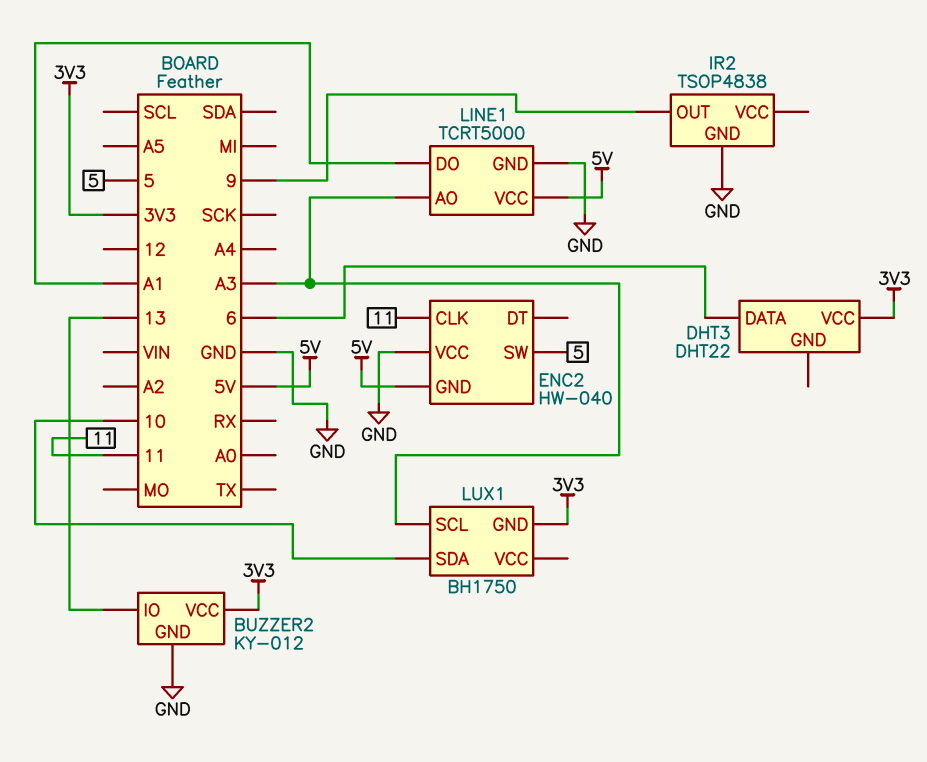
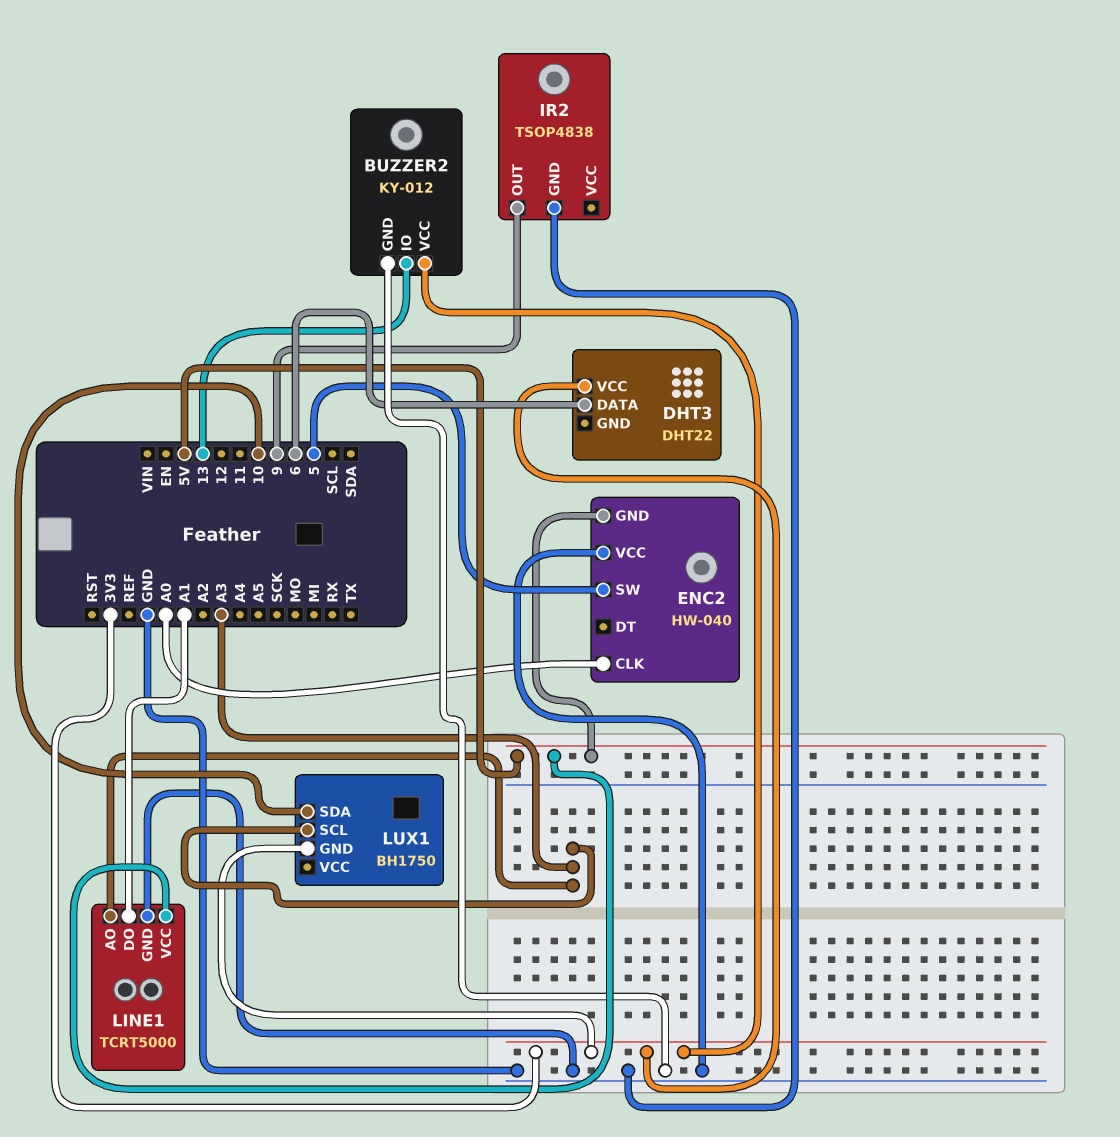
ENC2 pin CLK: 11 -> A0

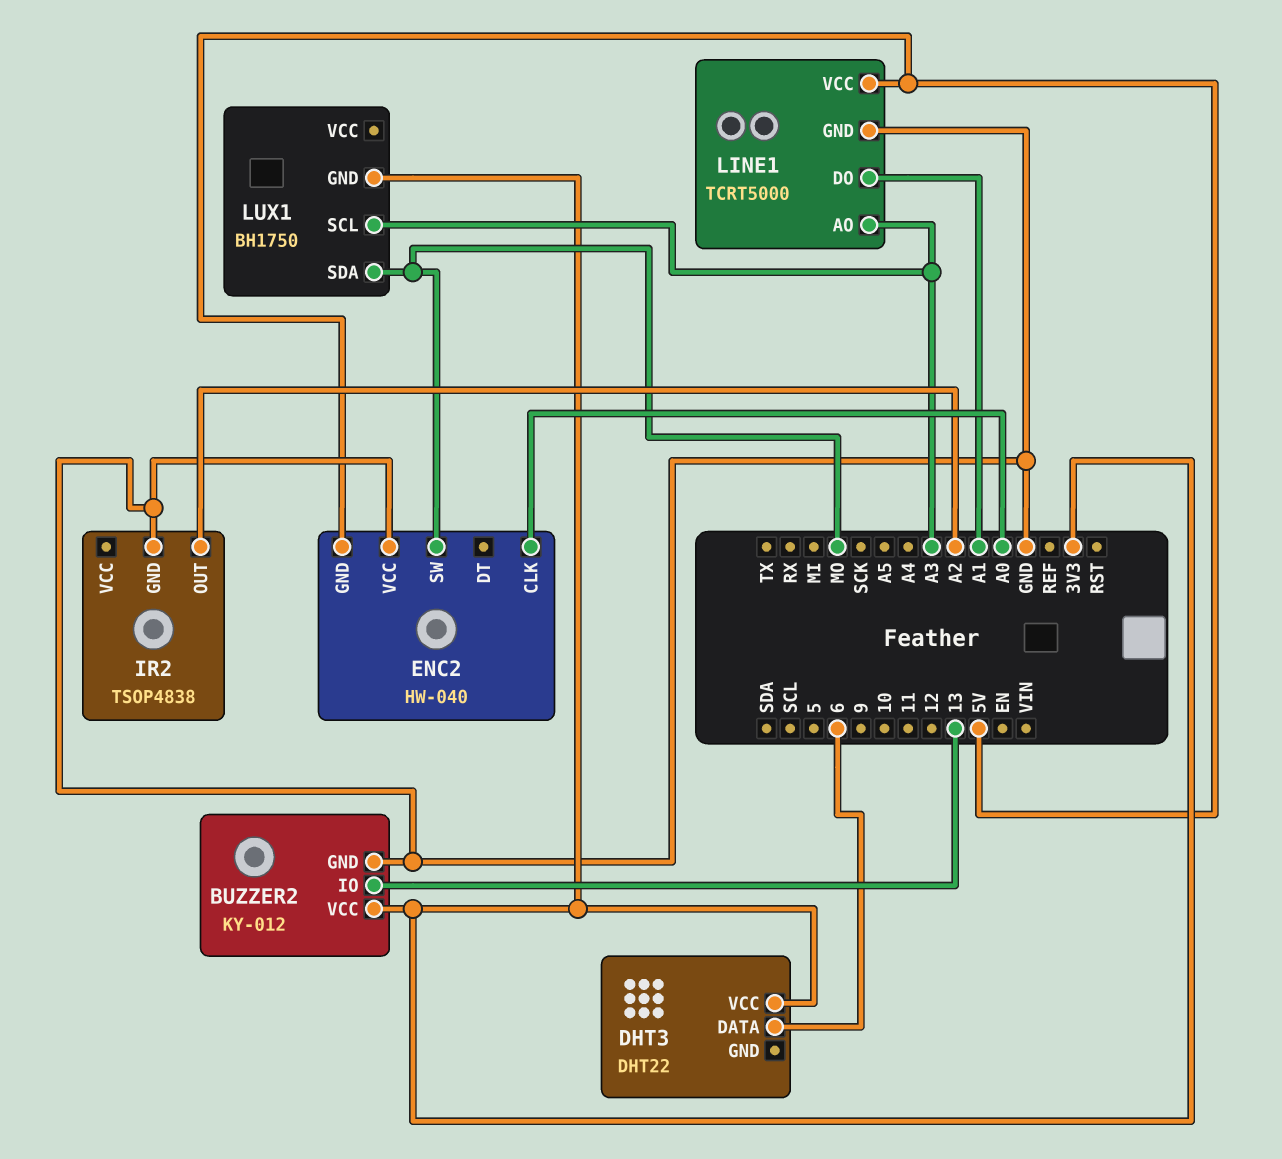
ENC2 pin SW: 5 -> MO
IR2 pin OUT: 9 -> A2
LUX1 pin SDA: 10 -> MO

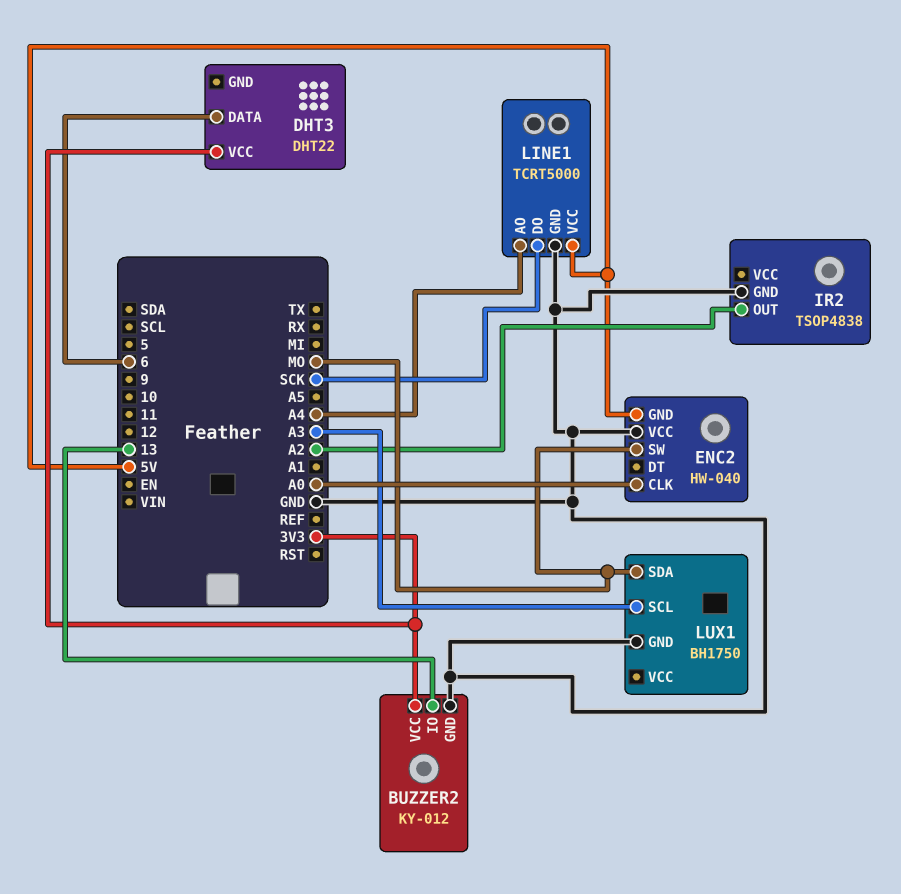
LINE1 pin AO: A3 -> A4
LINE1 pin DO: A1 -> SCK
LUX1 pin GND: 3V3 -> GND

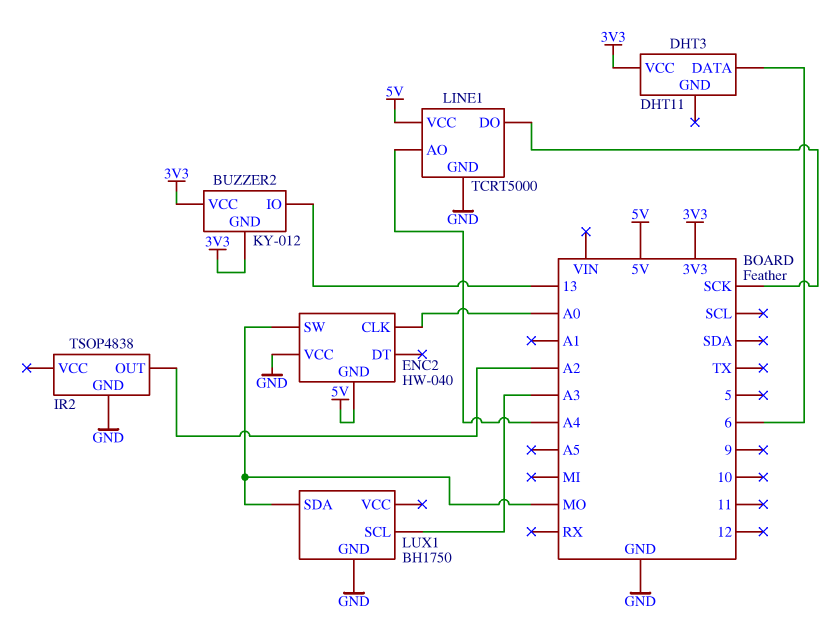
BUZZER2 pin GND: GND -> 3V3
DHT3: DHT22 -> DHT11

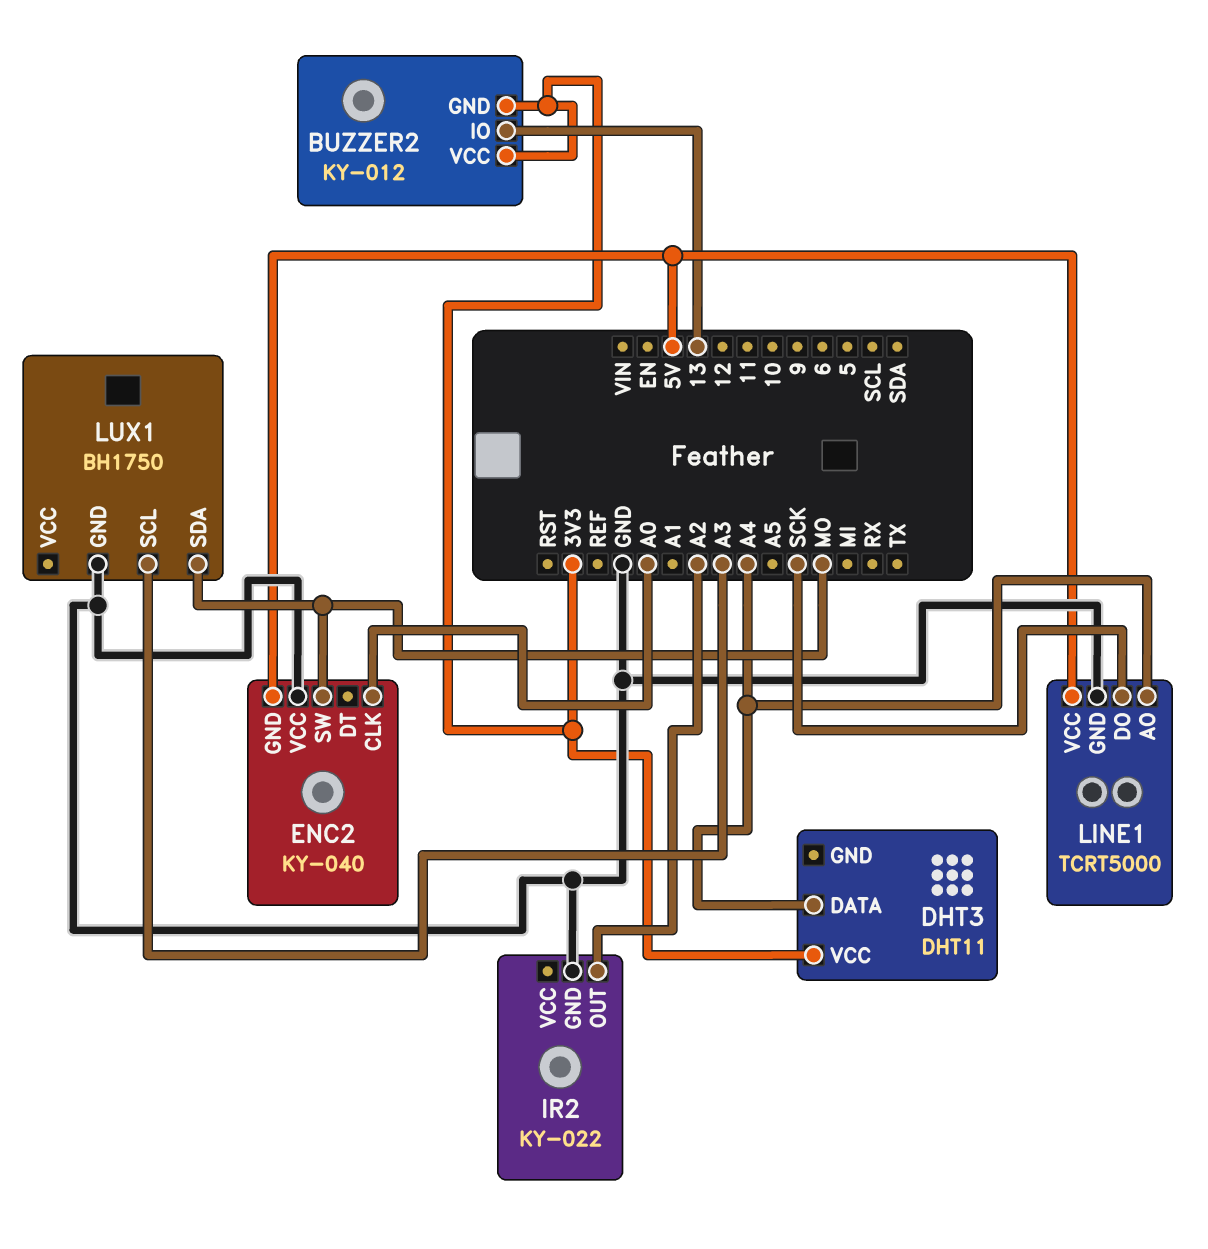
DHT3 pin DATA: 6 -> A4
ENC2: HW-040 -> KY-040
IR2: TSOP4838 -> KY-022

